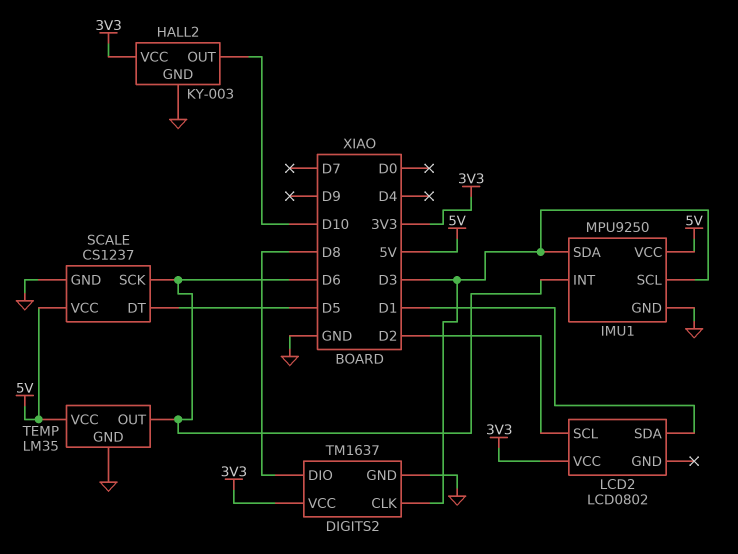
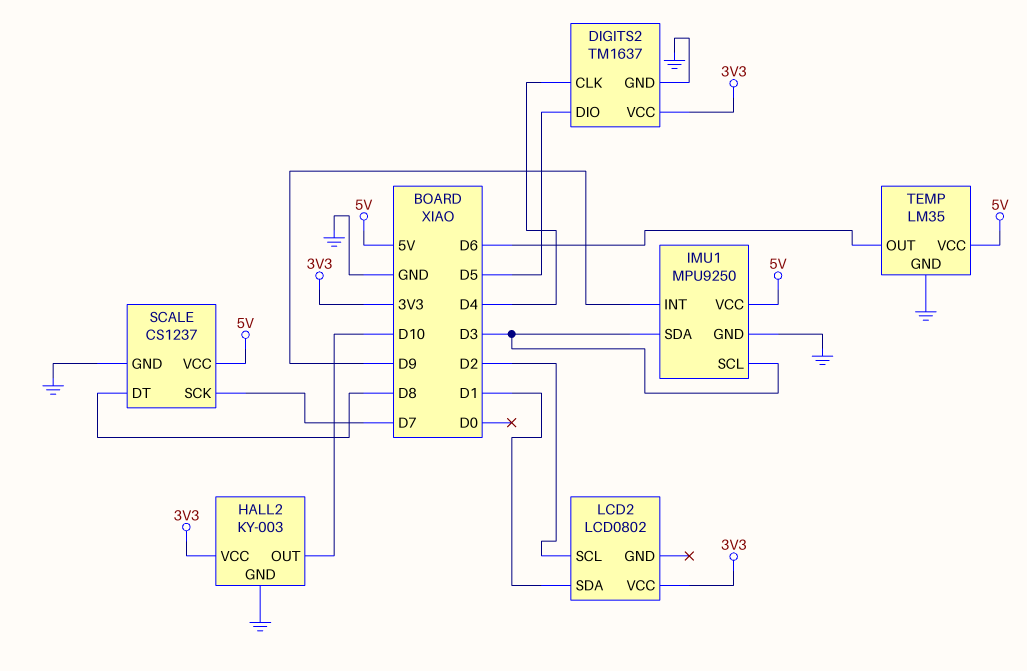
DIGITS2 pin CLK: D3 -> D4
DIGITS2 pin DIO: D8 -> D5
IMU1 pin INT: D6 -> D9
SCALE pin DT: D5 -> D8
SCALE pin SCK: D6 -> D7

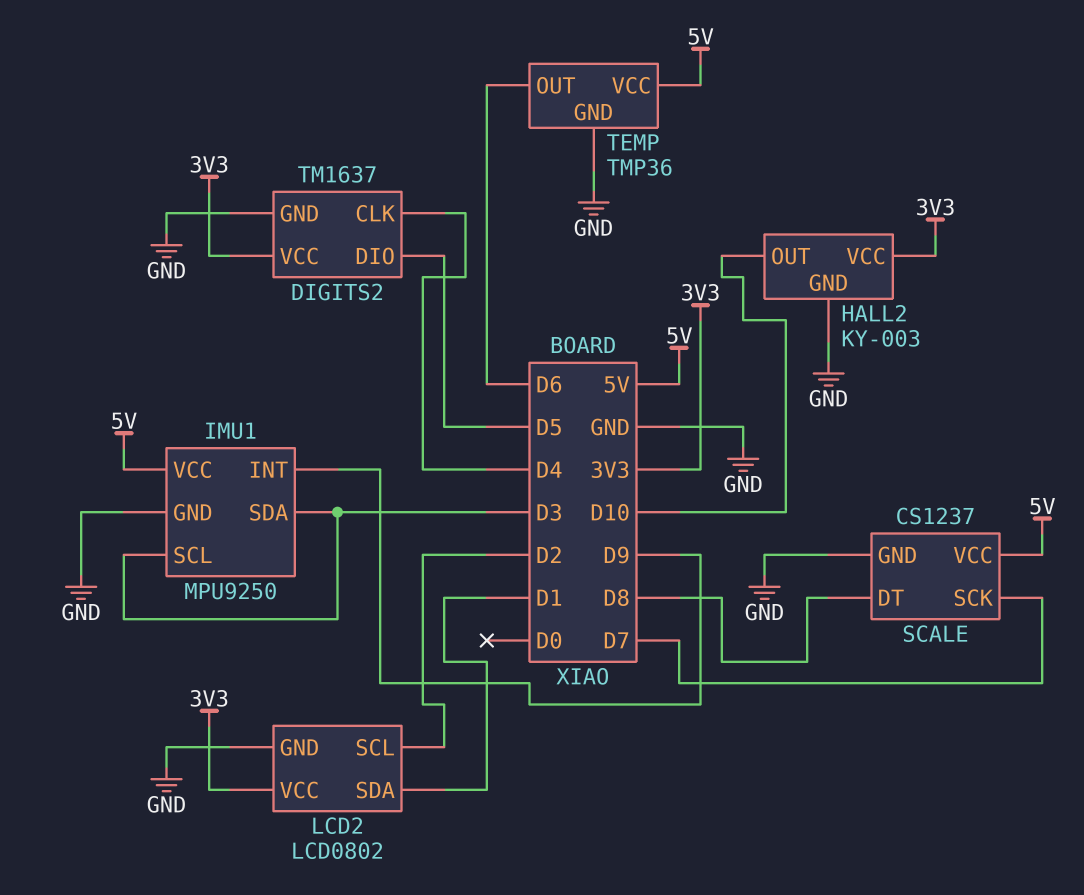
LCD2 pin GND: none -> GND
TEMP: LM35 -> TMP36

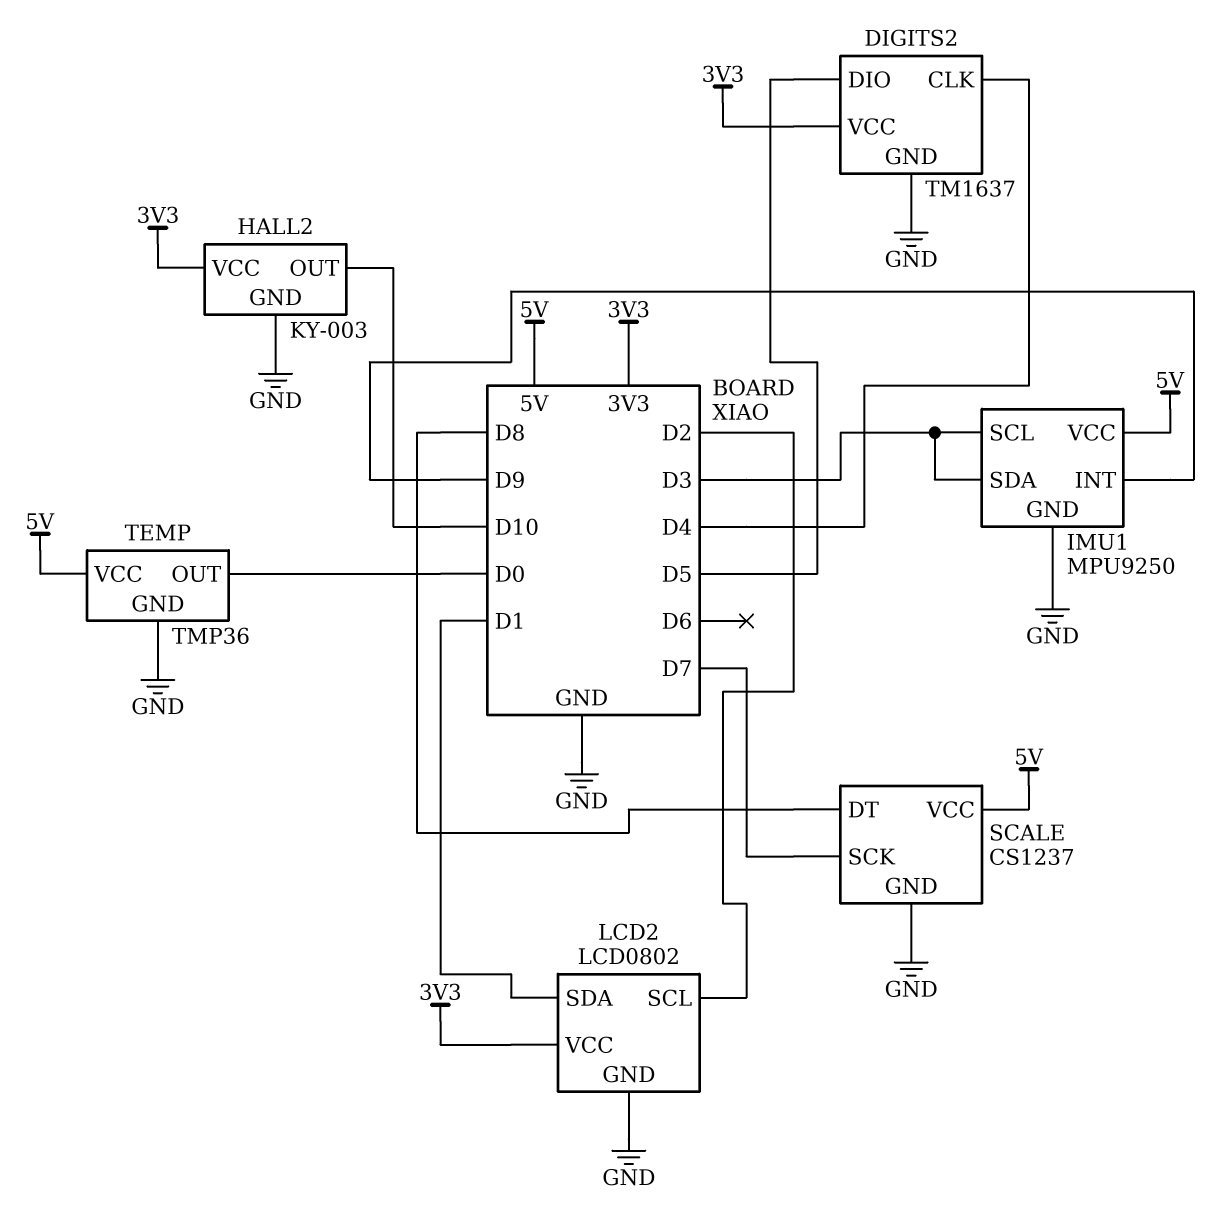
TEMP pin OUT: D6 -> D0

